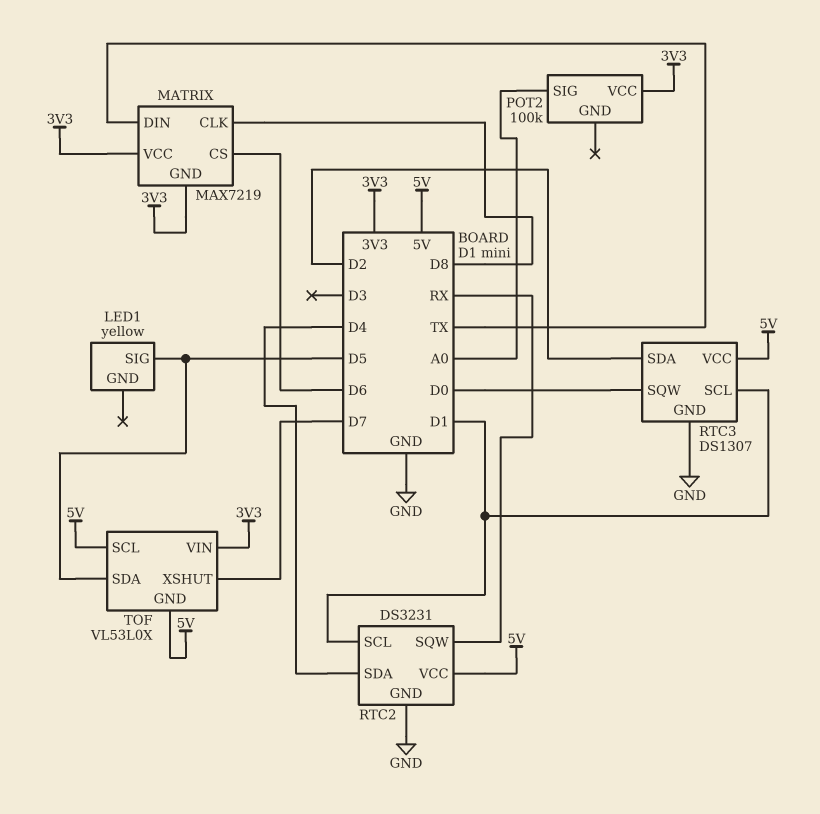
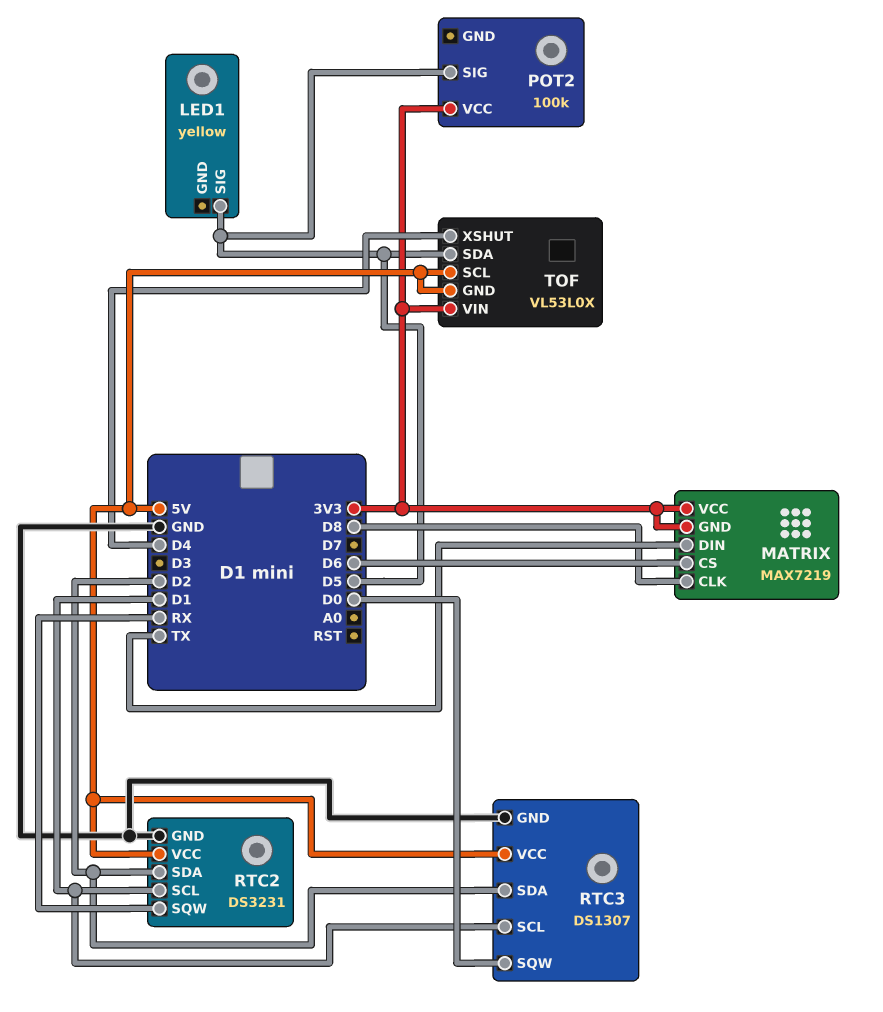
POT2 pin SIG: A0 -> D5
RTC2 pin SDA: D4 -> D2
TOF pin XSHUT: D7 -> D4

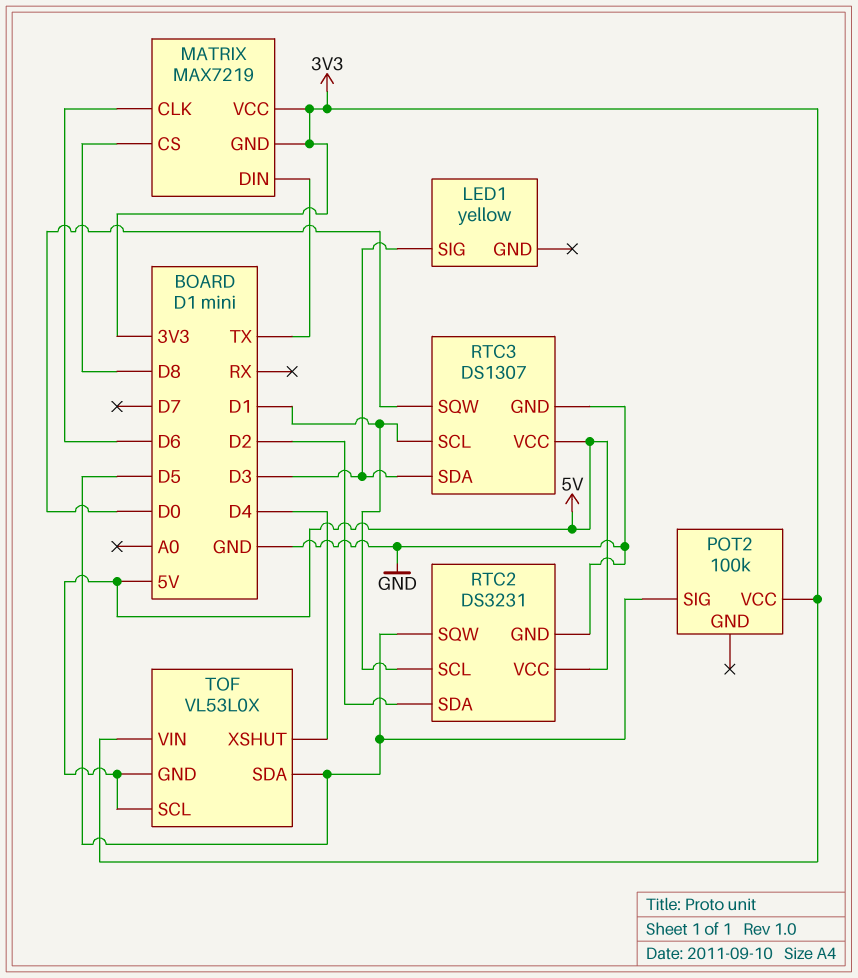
LED1 pin SIG: D5 -> D3
MATRIX pin CLK: D8 -> D6
MATRIX pin CS: D6 -> D8
RTC2 pin SQW: RX -> D5
RTC3 pin SDA: D2 -> D3

